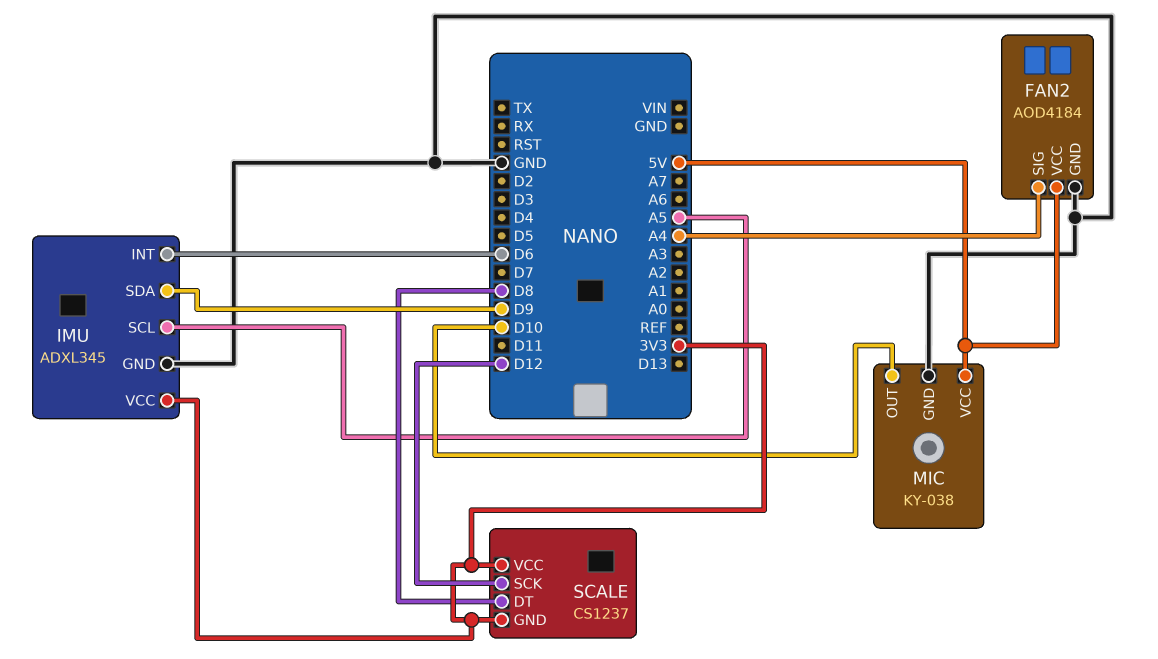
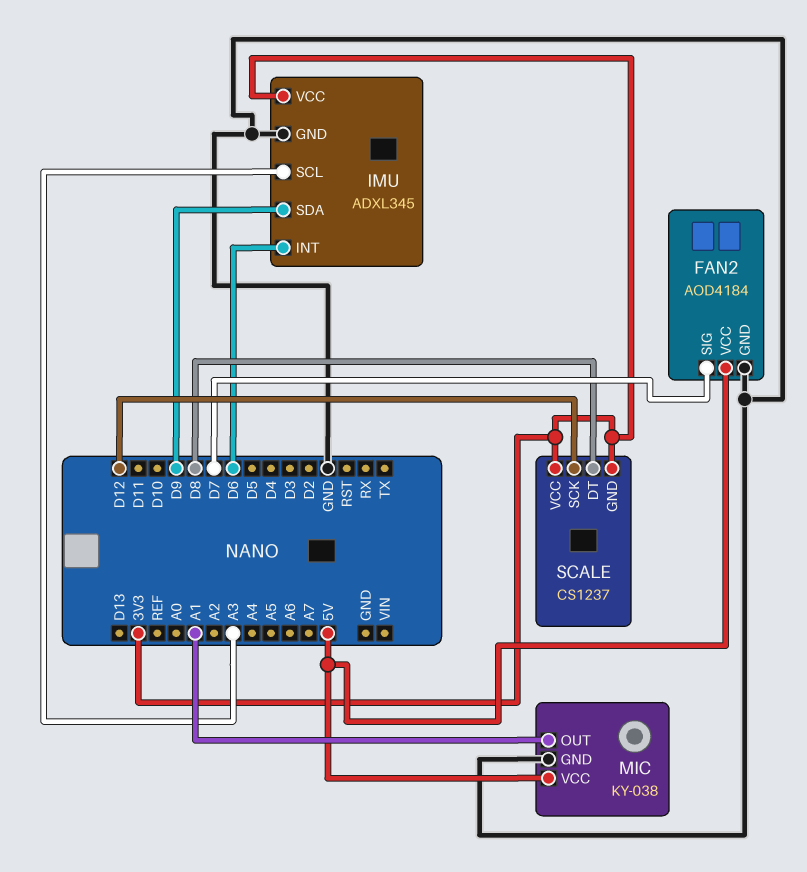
FAN2 pin SIG: A4 -> D7
IMU pin SCL: A5 -> A3
MIC pin OUT: D10 -> A1

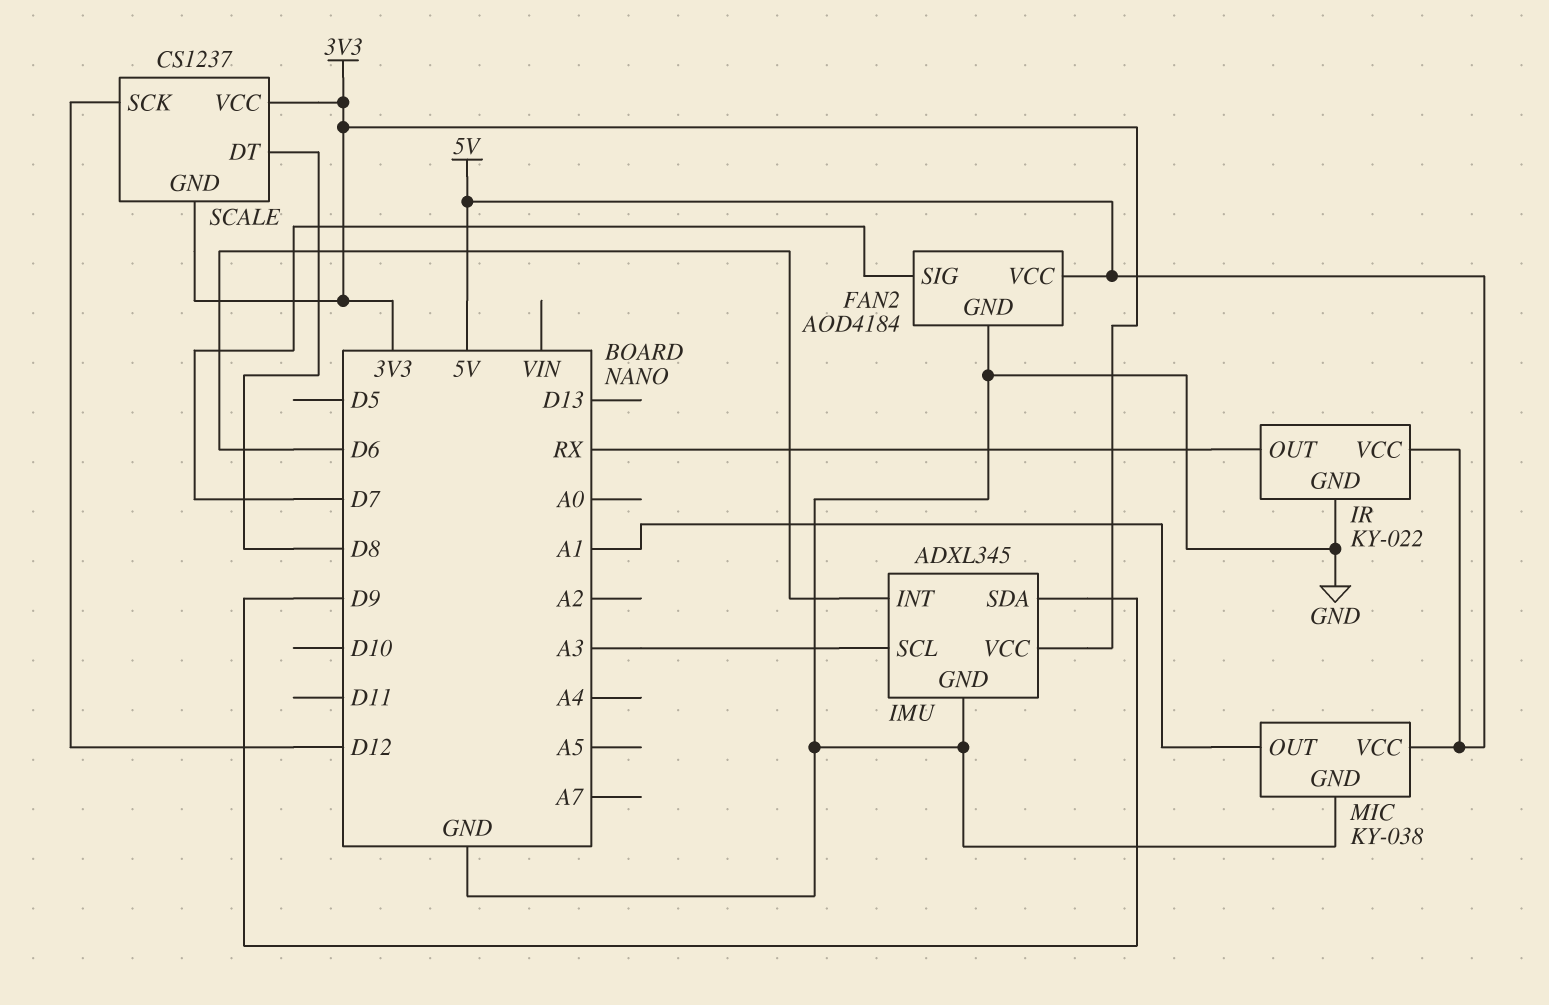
IR: none -> KY-022
IR pin GND: none -> GND
IR pin OUT: none -> RX
IR pin VCC: none -> 5V

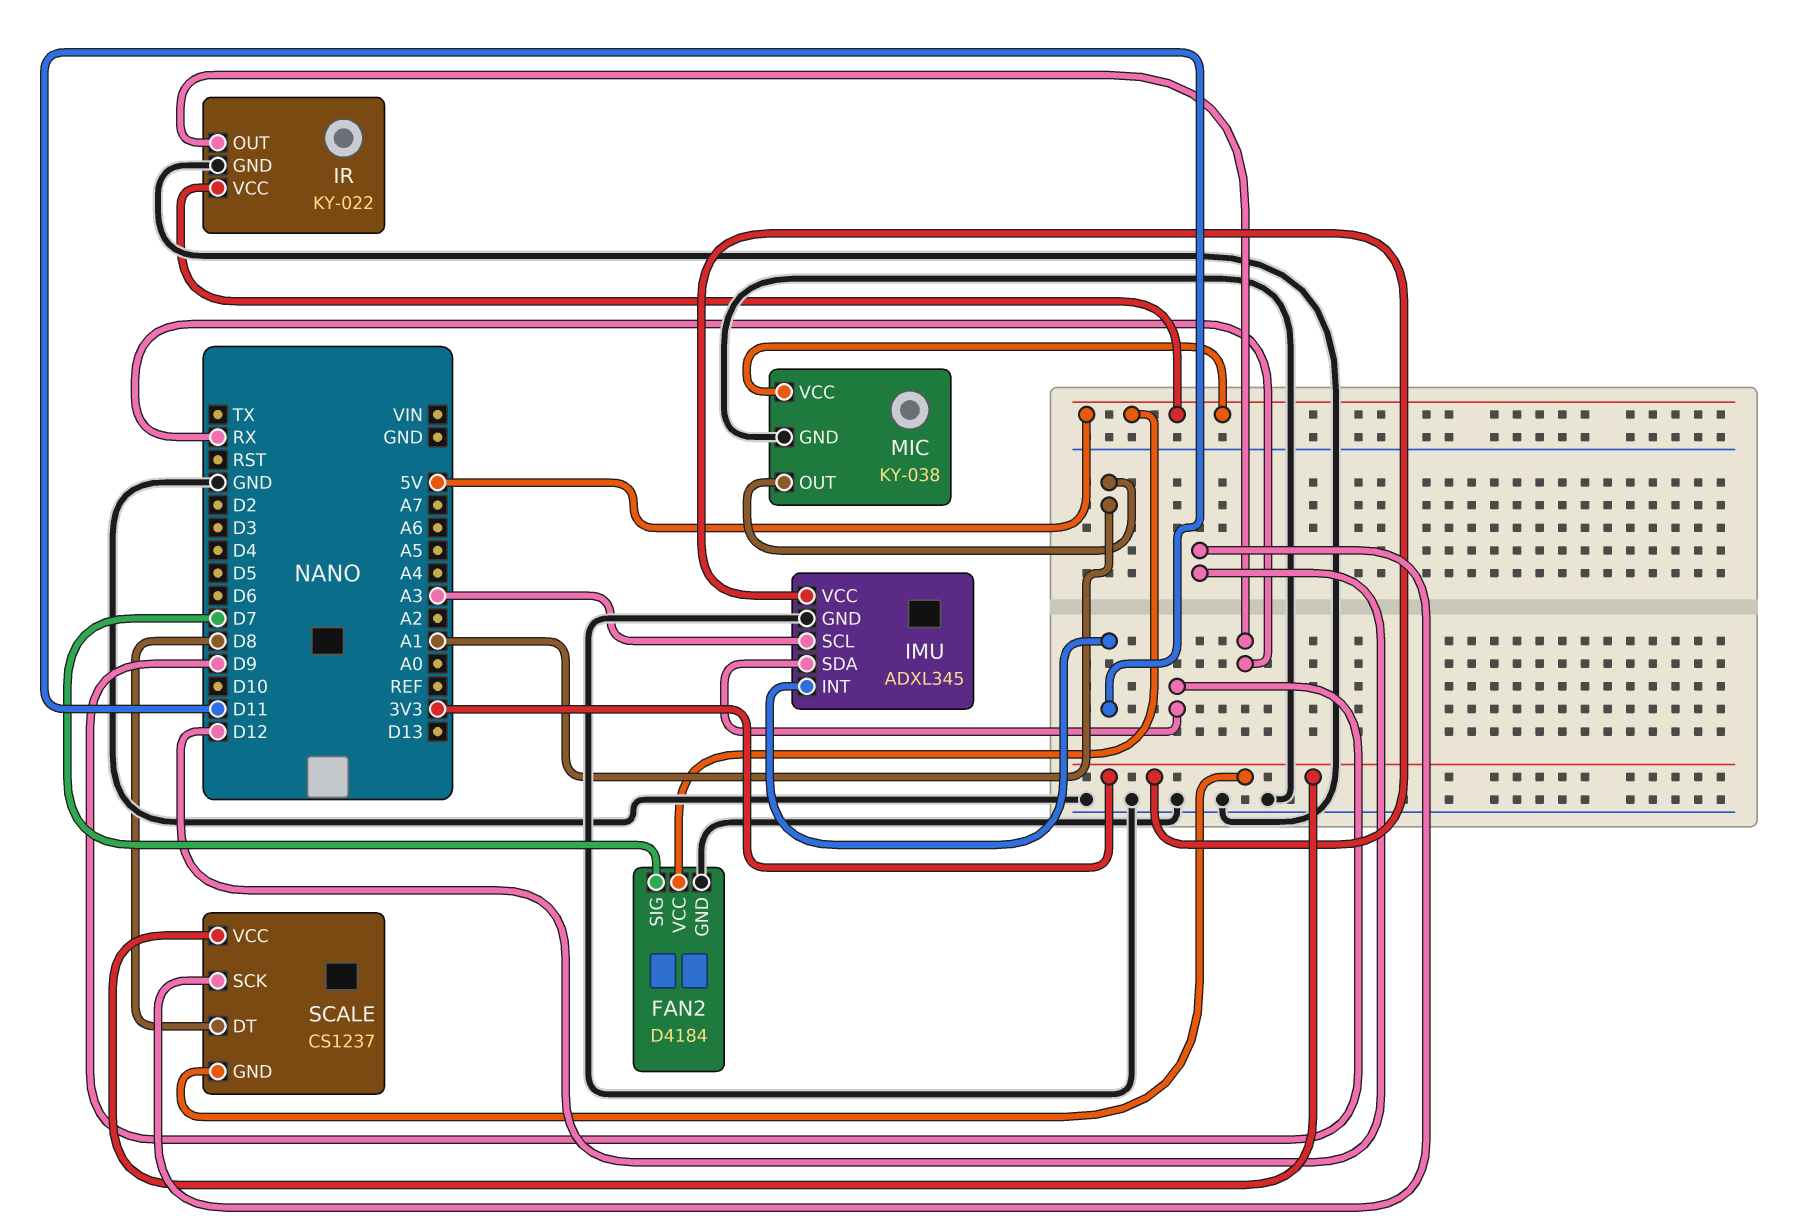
FAN2: AOD4184 -> D4184
IMU pin INT: D6 -> D11

